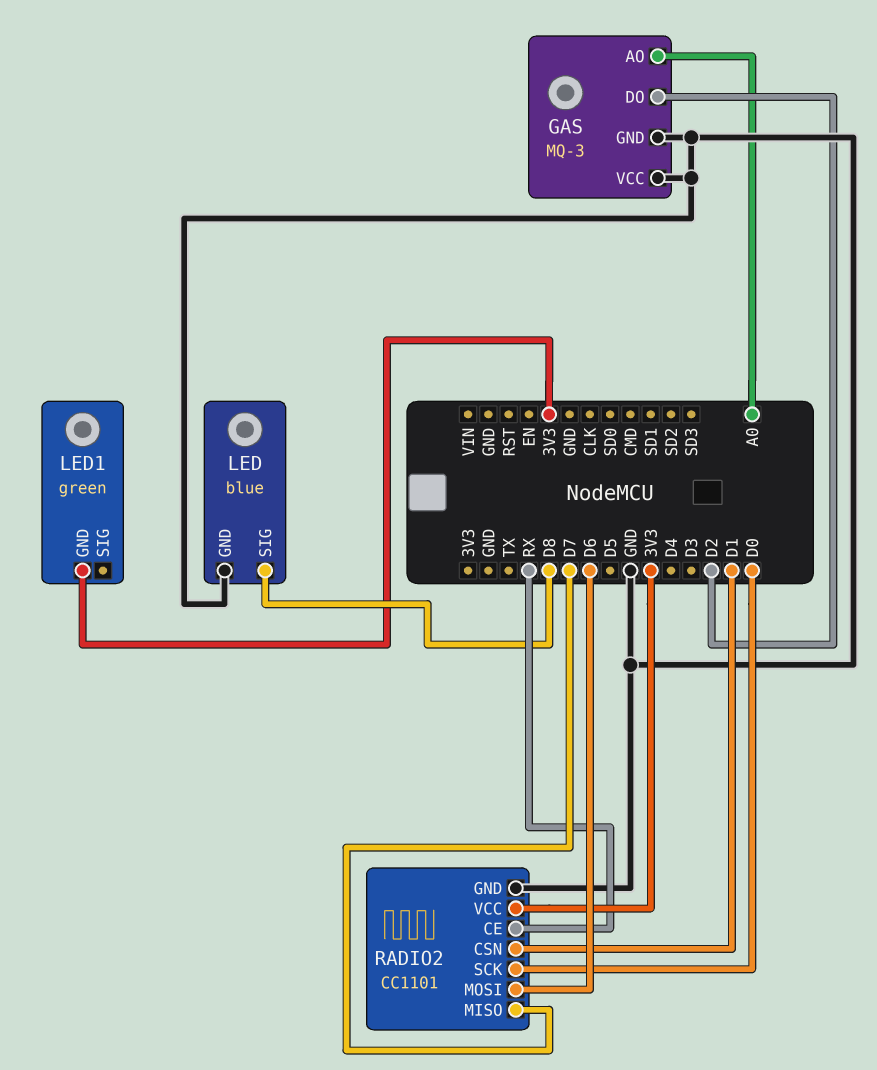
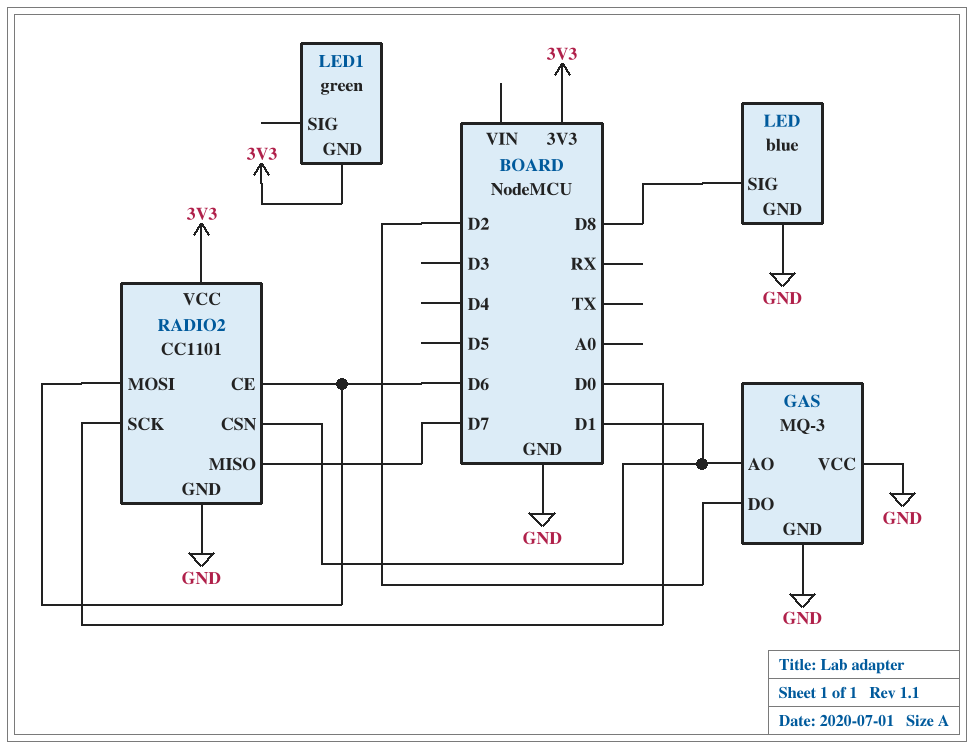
GAS pin AO: A0 -> D1
RADIO2 pin CE: RX -> D6

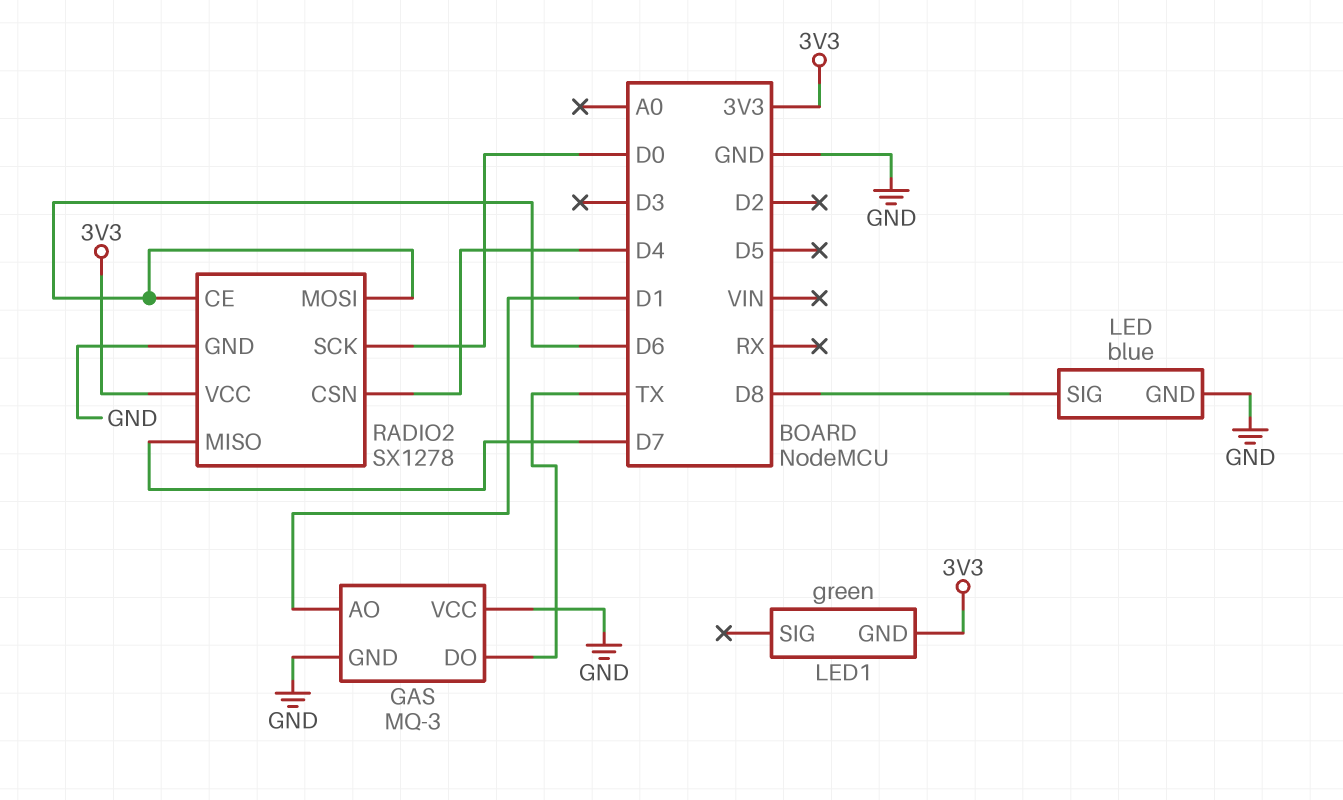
GAS pin DO: D2 -> TX
RADIO2: CC1101 -> SX1278
RADIO2 pin CSN: D1 -> D4

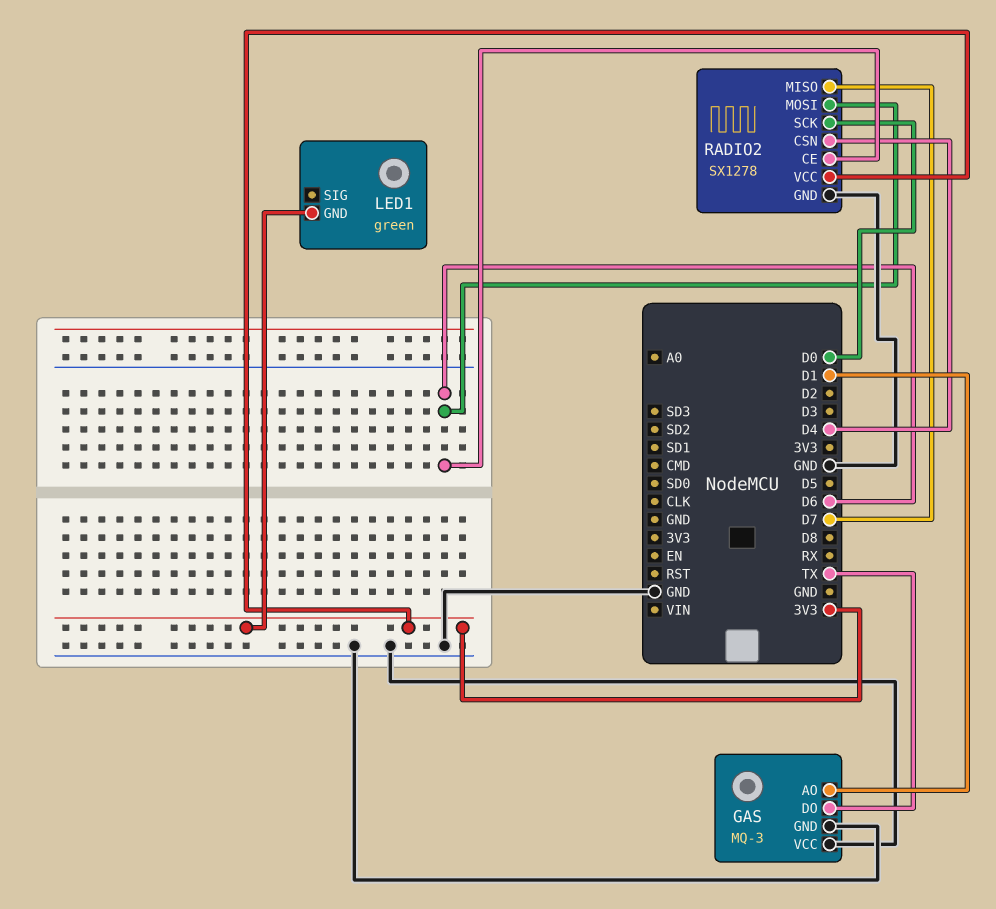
LED: blue -> none
LED pin GND: GND -> none
LED pin SIG: D8 -> none

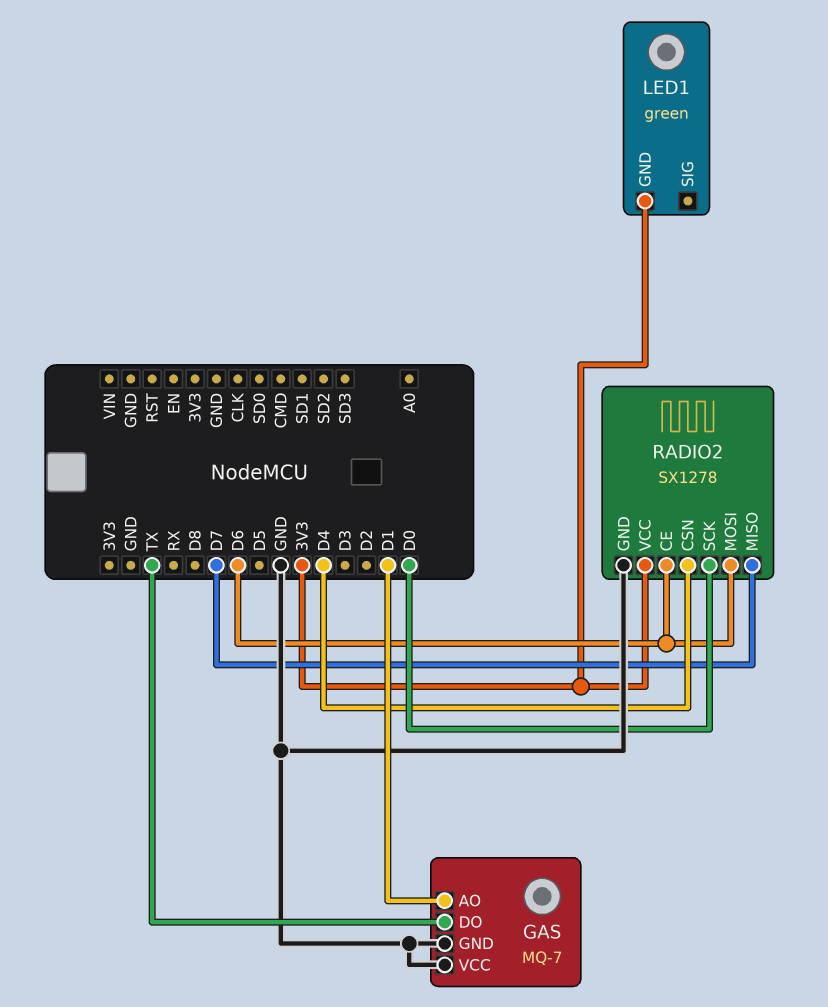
GAS: MQ-3 -> MQ-7

